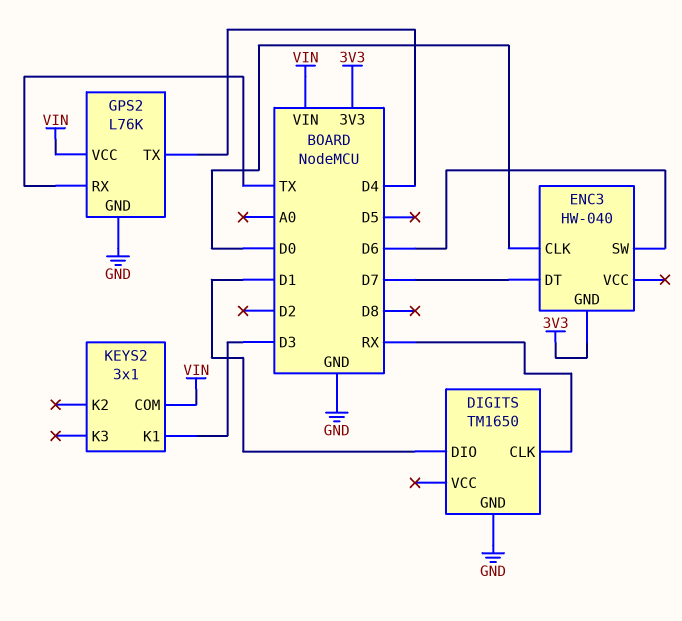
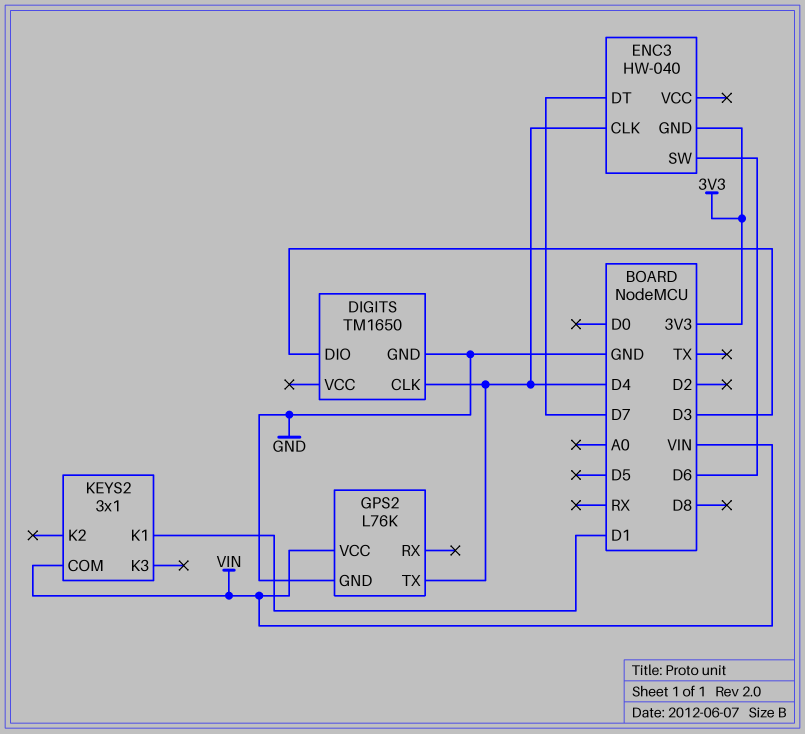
DIGITS pin CLK: RX -> D4
DIGITS pin DIO: D1 -> D3
ENC3 pin CLK: D0 -> D4
GPS2 pin RX: TX -> none
KEYS2 pin K1: D3 -> D1

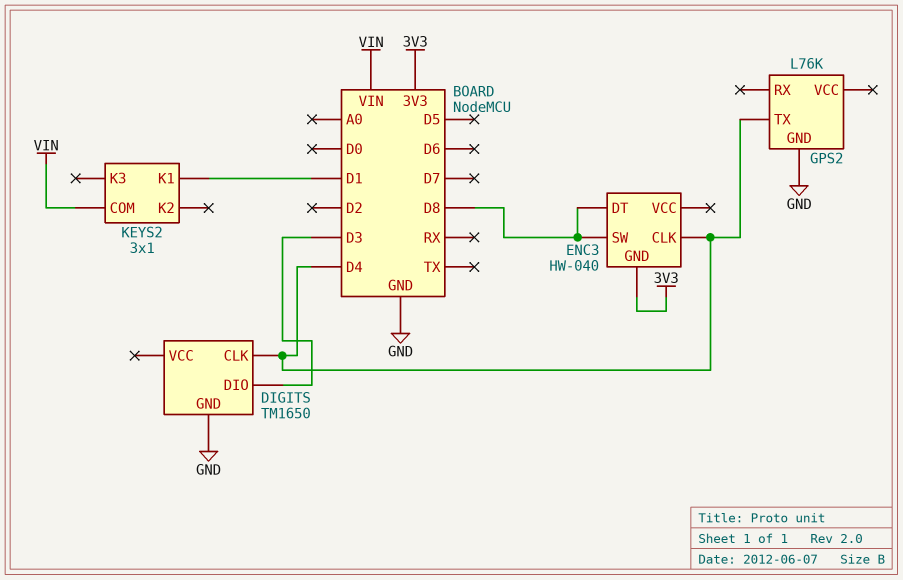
ENC3 pin DT: D7 -> D8
ENC3 pin SW: D6 -> D8
GPS2 pin VCC: VIN -> none

